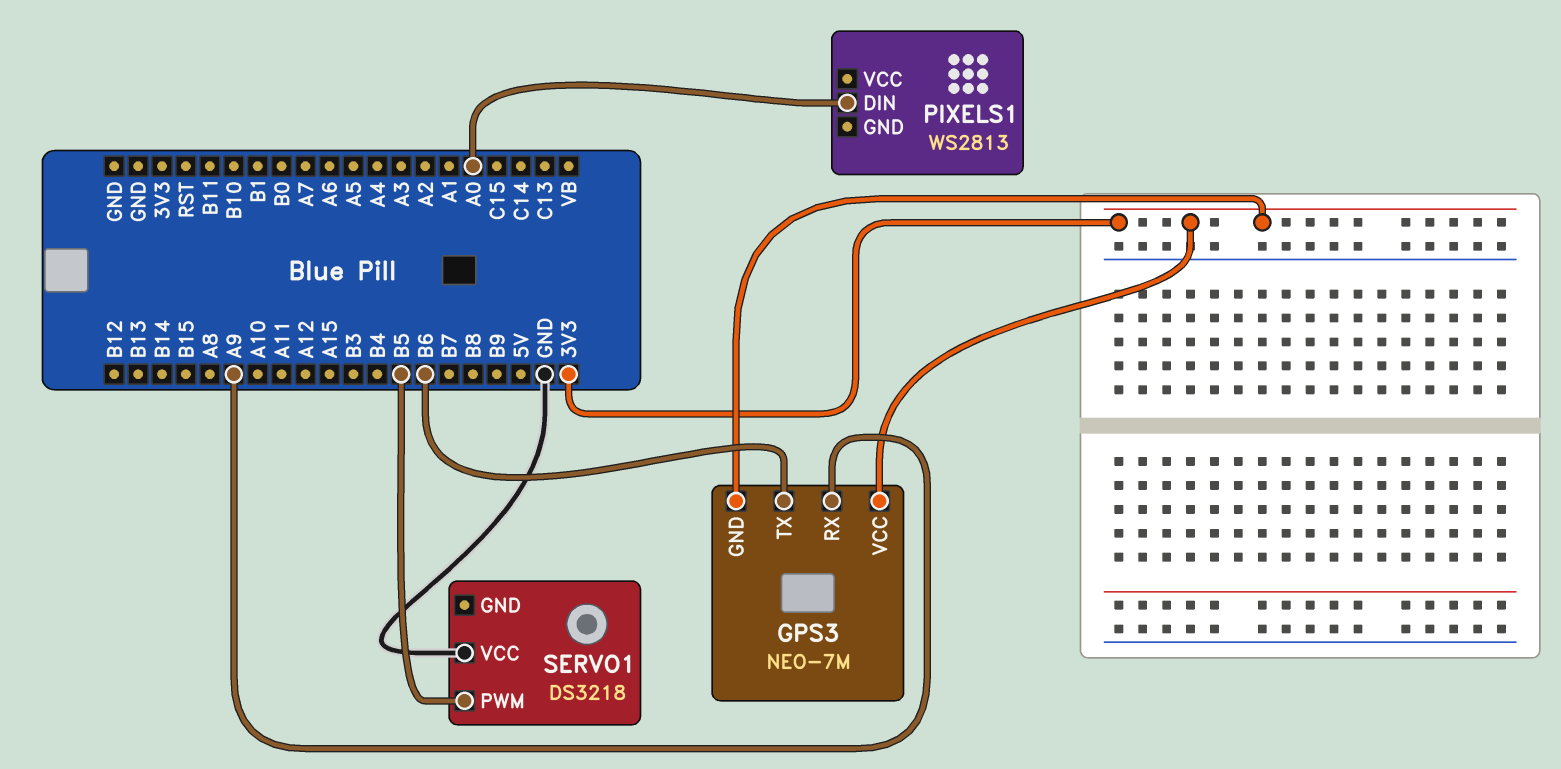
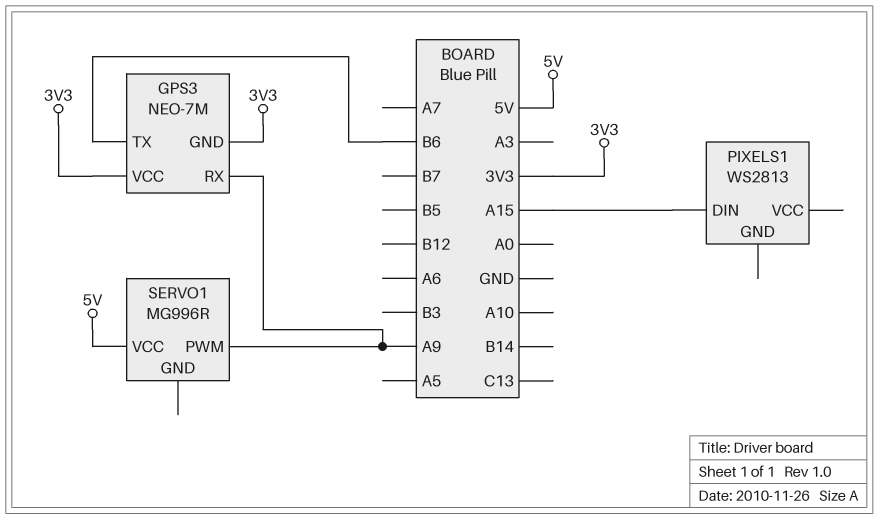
PIXELS1 pin DIN: A0 -> A15
SERVO1: DS3218 -> MG996R
SERVO1 pin PWM: B5 -> A9
SERVO1 pin VCC: GND -> 5V

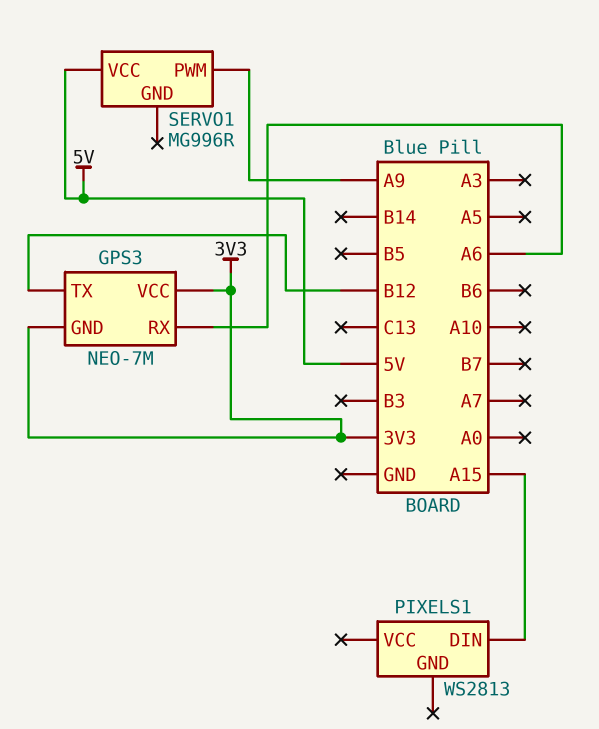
GPS3 pin RX: A9 -> A6
GPS3 pin TX: B6 -> B12

